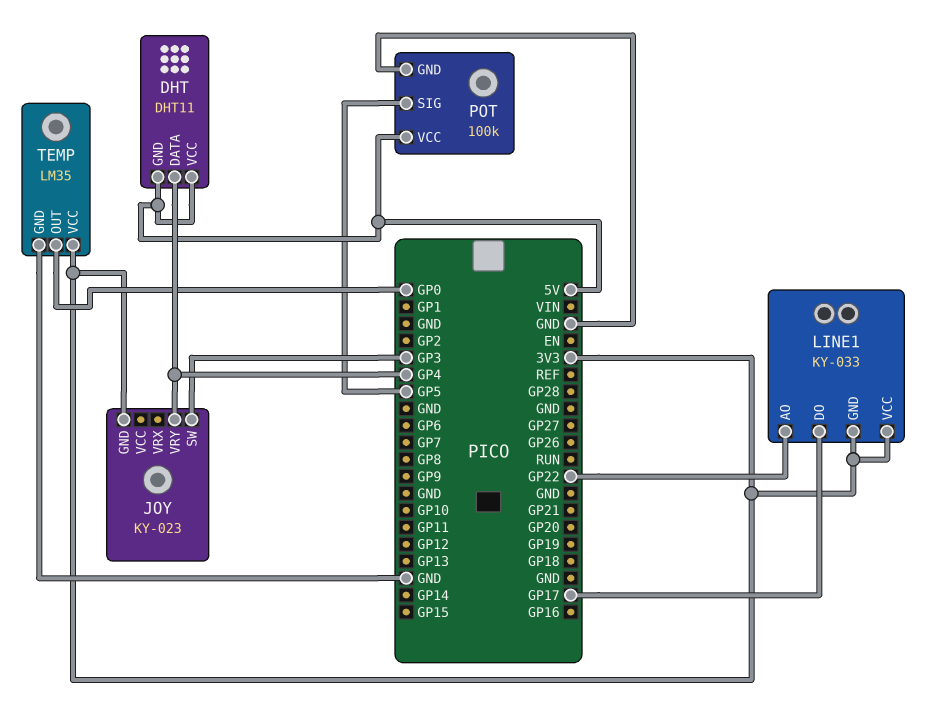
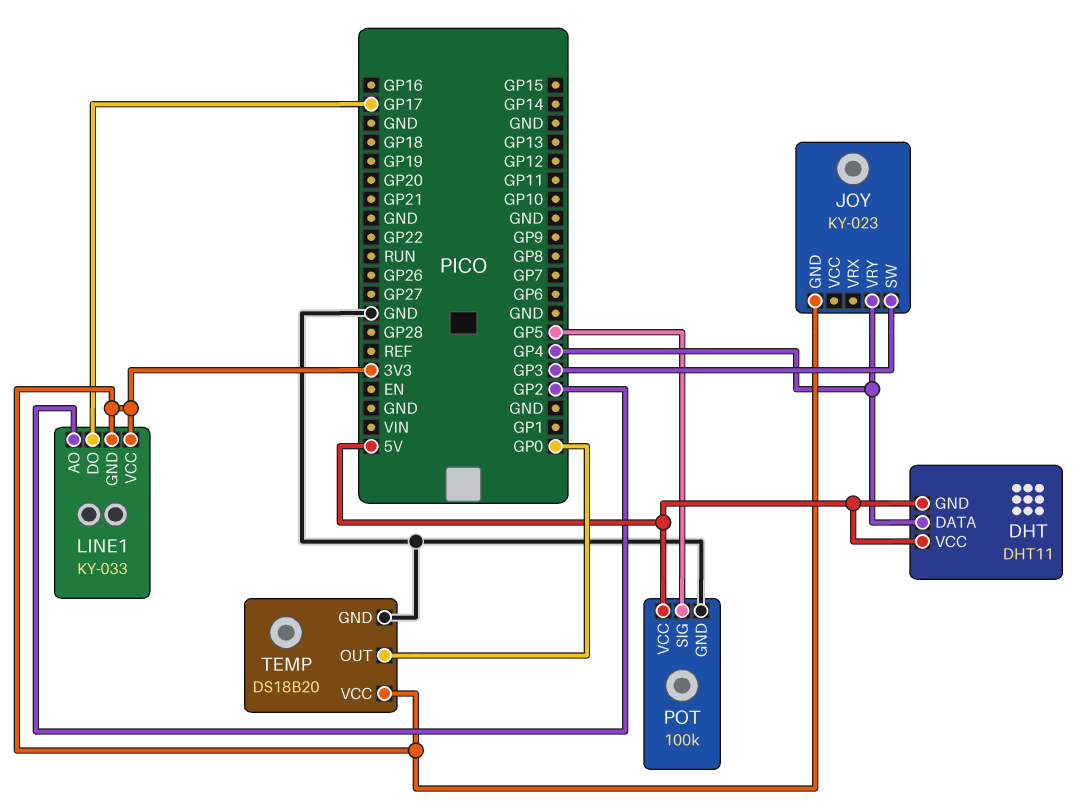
LINE1 pin AO: GP22 -> GP2
TEMP: LM35 -> DS18B20

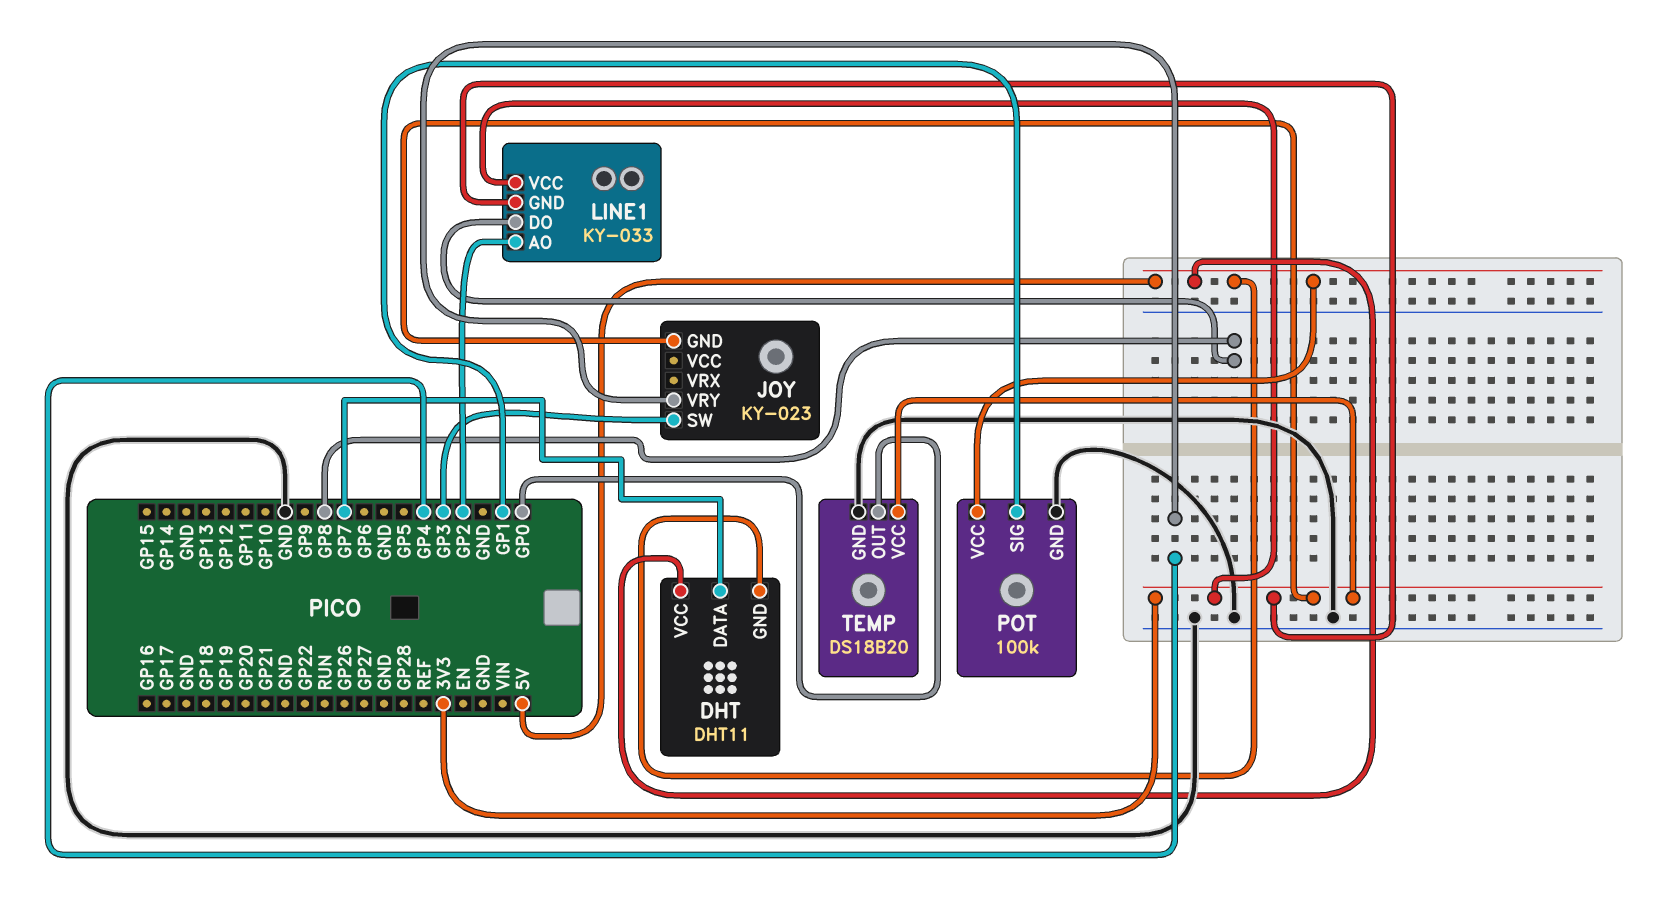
DHT pin DATA: GP4 -> GP7
LINE1 pin DO: GP17 -> GP8
POT pin SIG: GP5 -> GP1

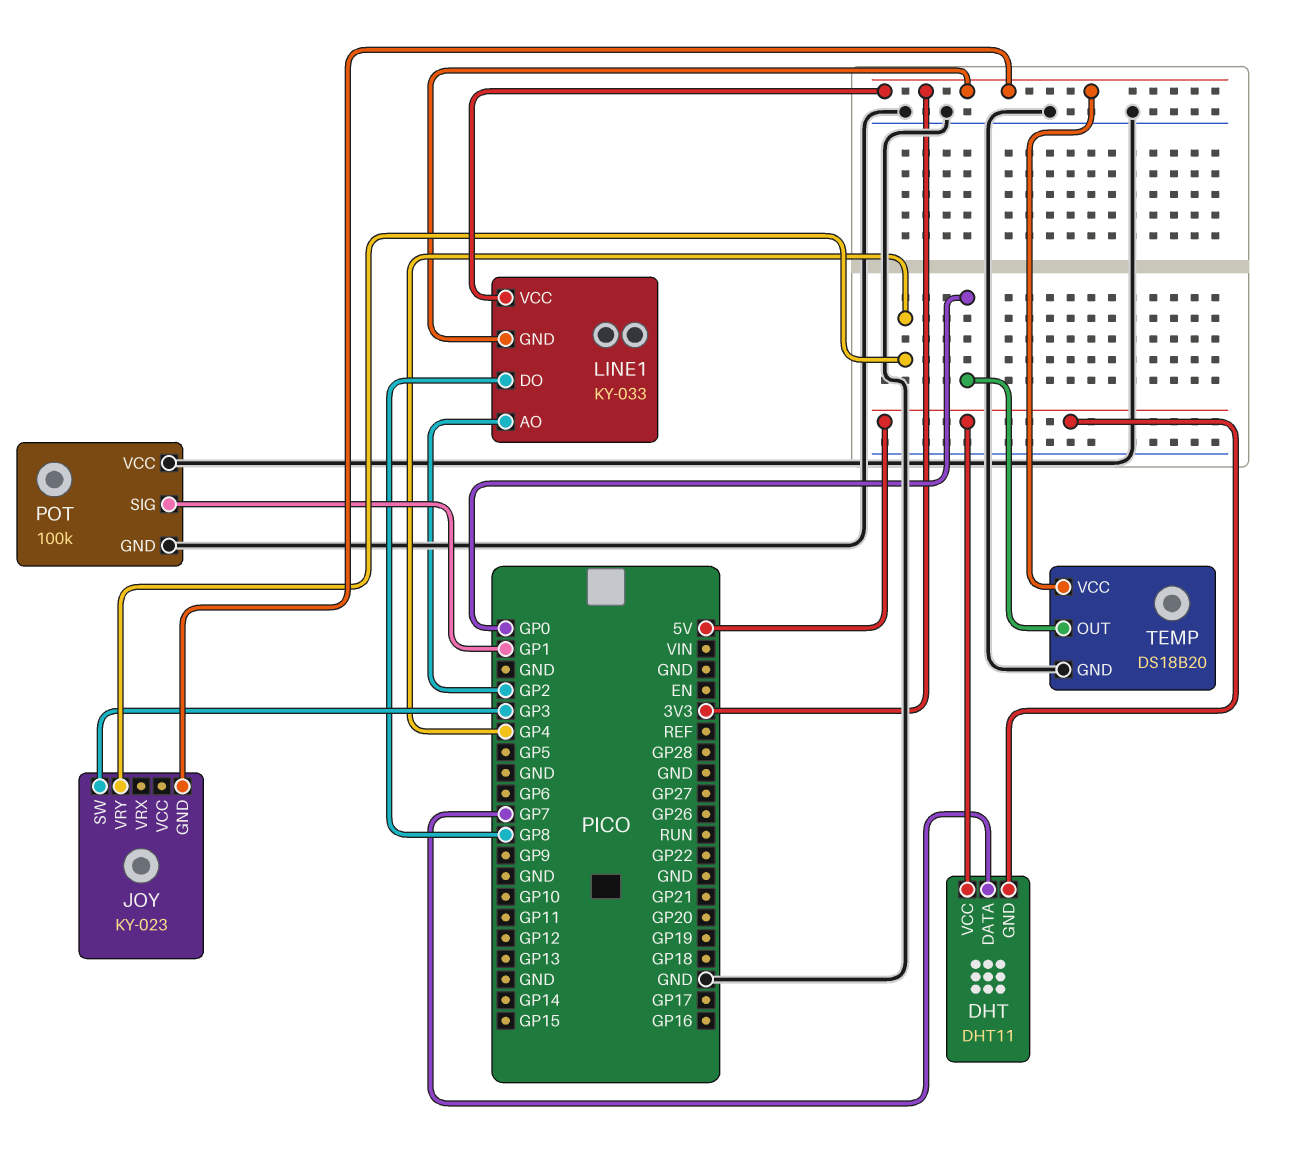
POT pin VCC: 5V -> GND

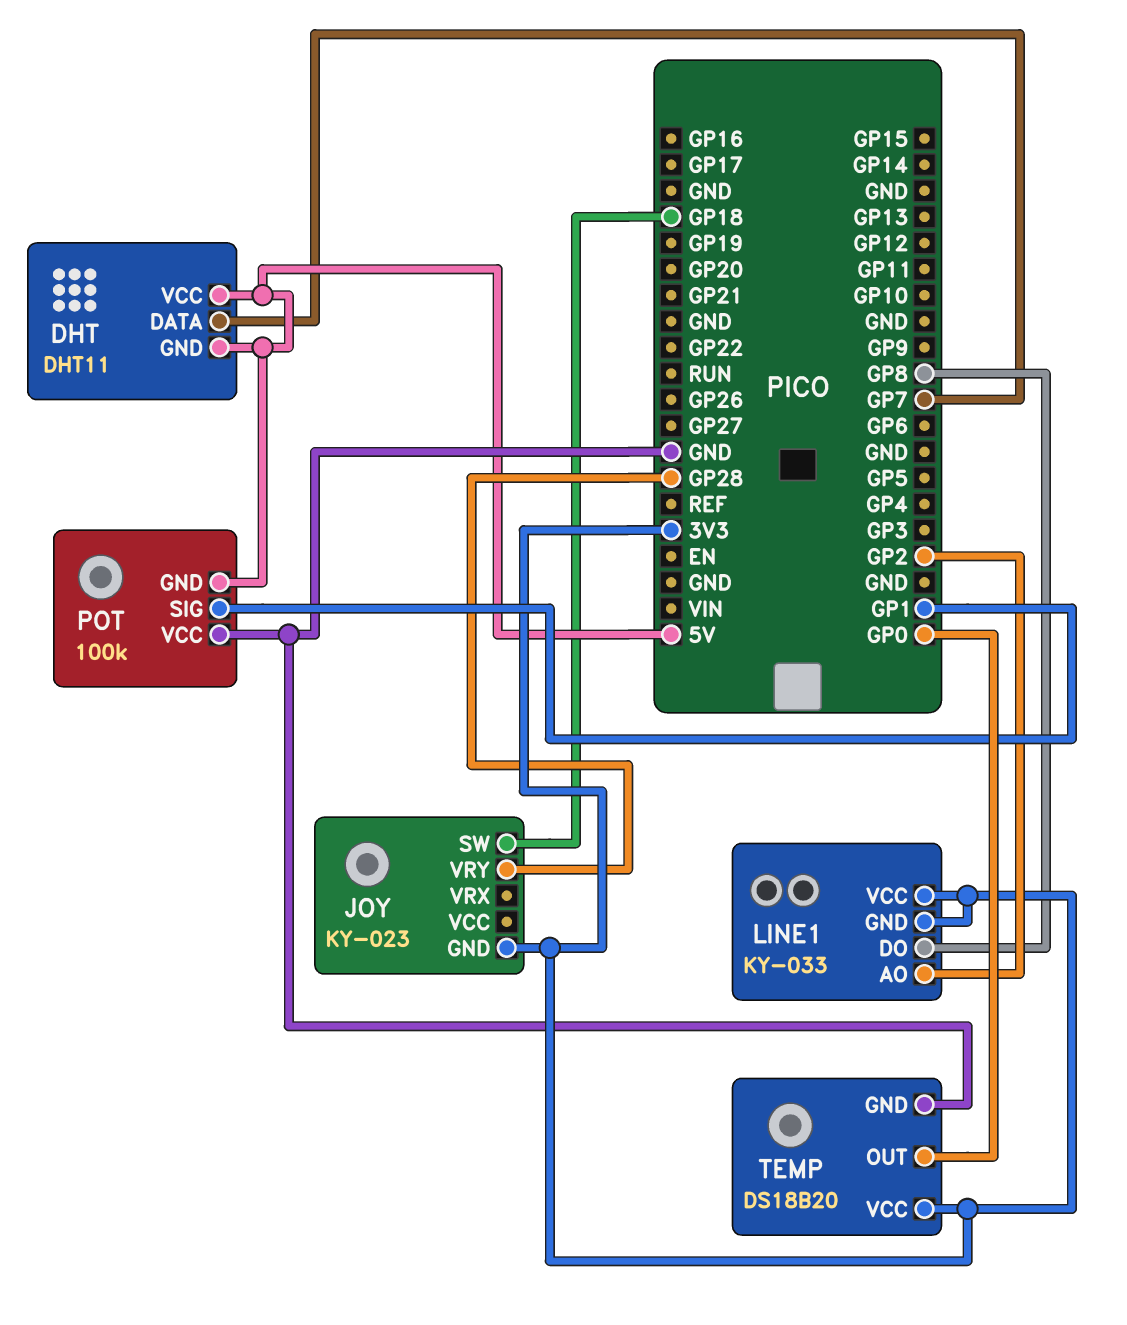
JOY pin SW: GP3 -> GP18
JOY pin VRY: GP4 -> GP28
POT pin GND: GND -> 5V

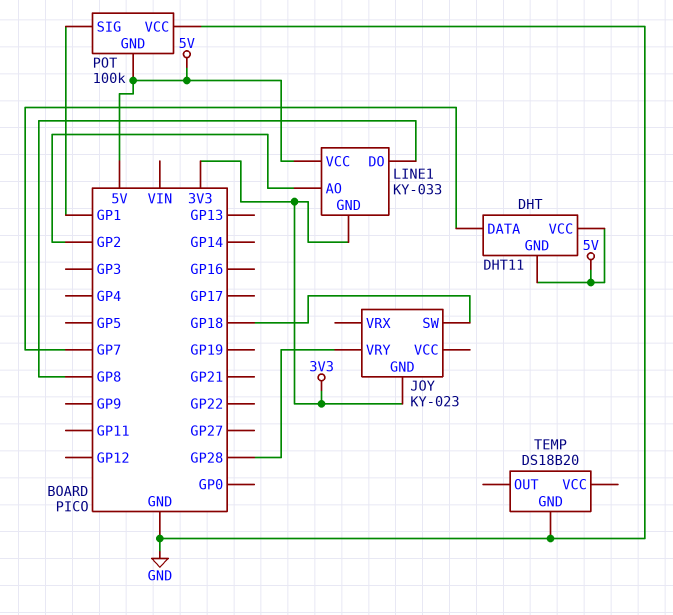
LINE1 pin VCC: 3V3 -> 5V
TEMP pin OUT: GP0 -> none
TEMP pin VCC: 3V3 -> none

